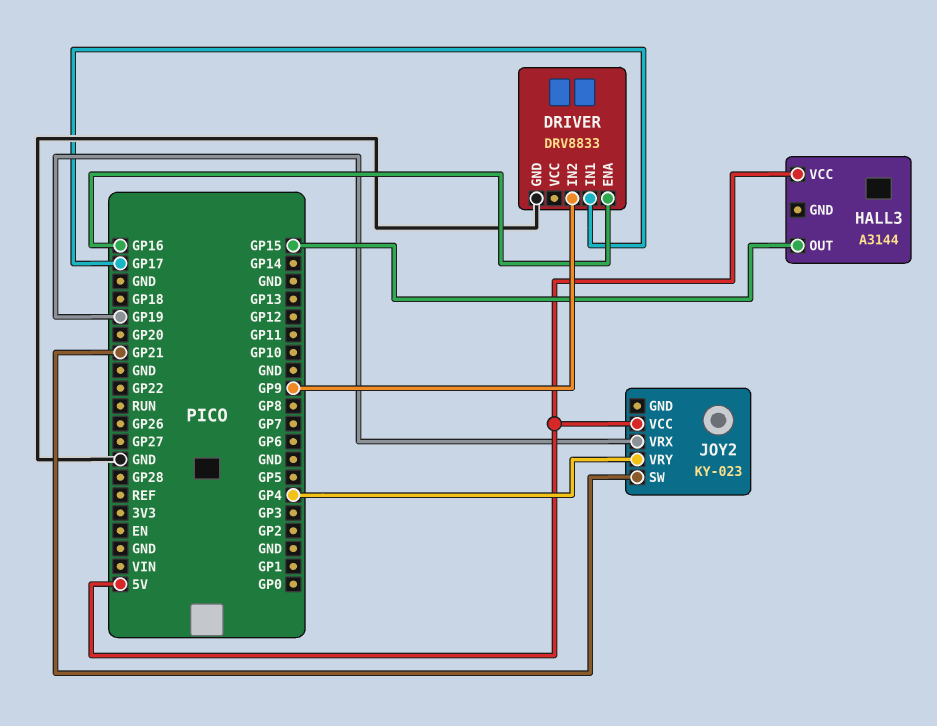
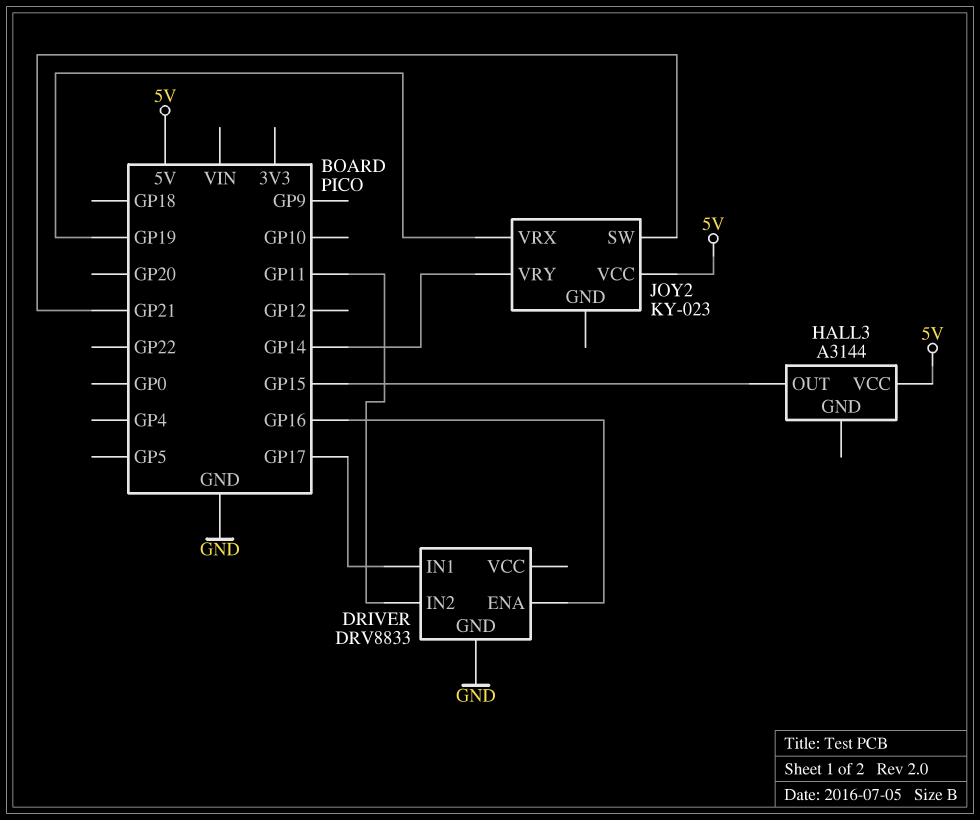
DRIVER pin IN2: GP9 -> GP11
JOY2 pin VRY: GP4 -> GP14

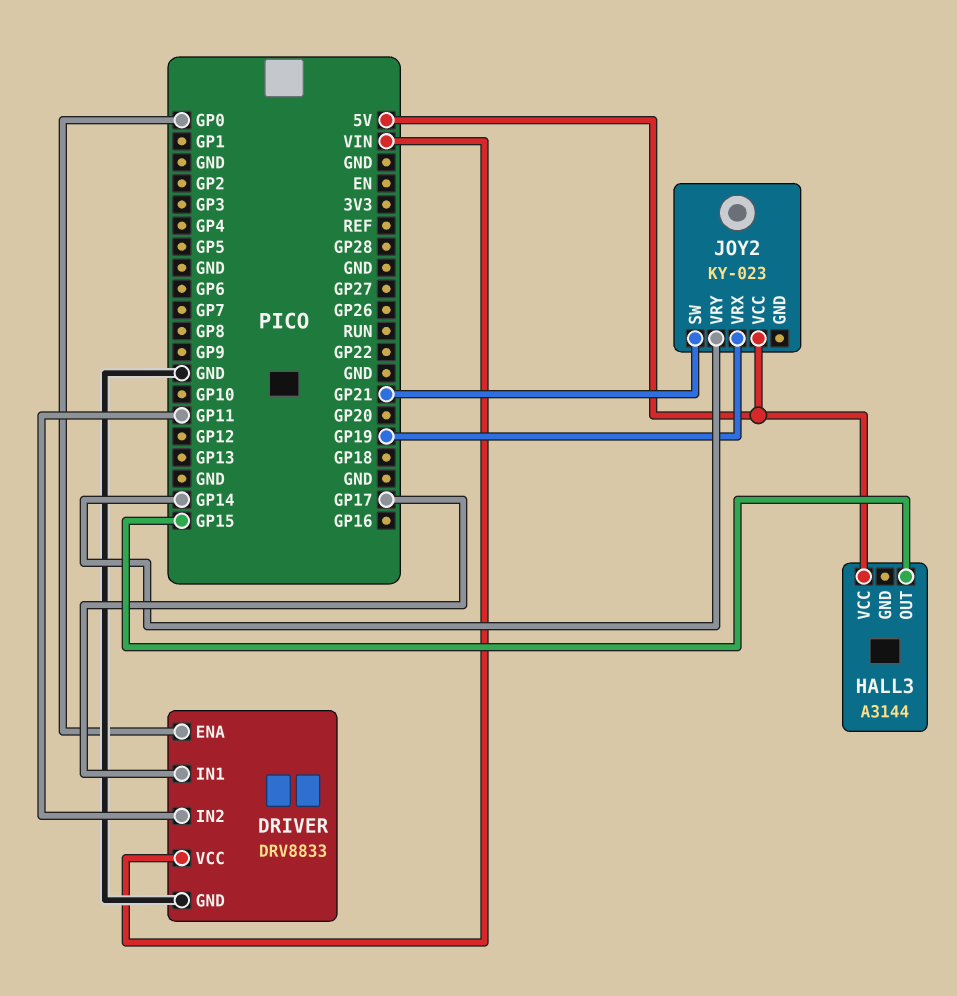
DRIVER pin ENA: GP16 -> GP0
DRIVER pin VCC: none -> VIN

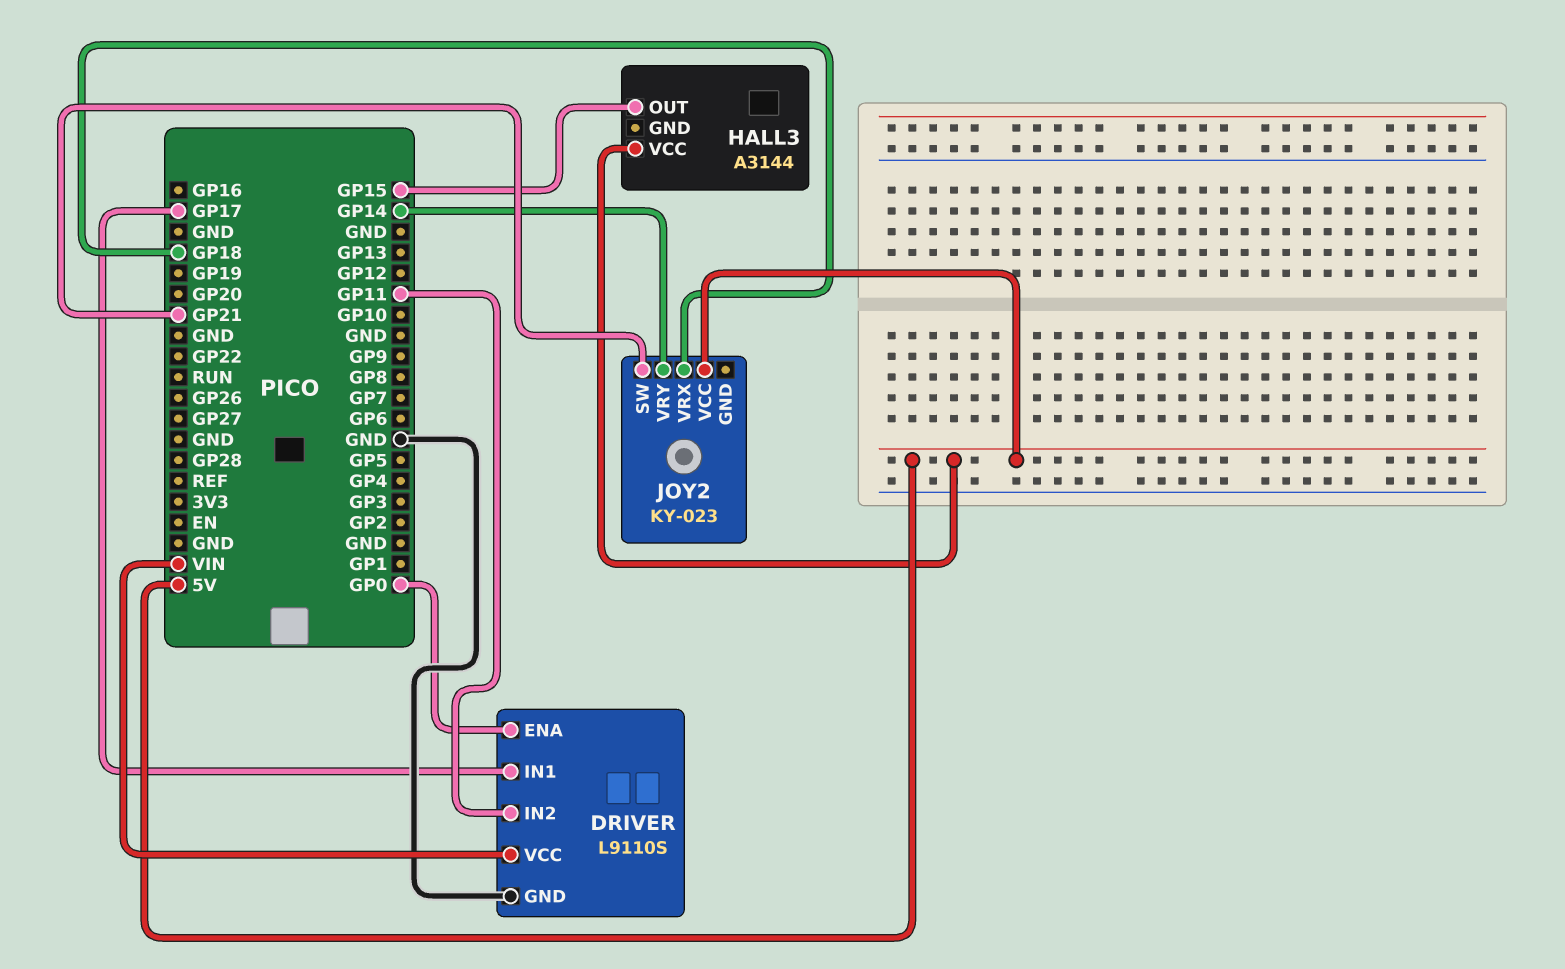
DRIVER: DRV8833 -> L9110S
JOY2 pin VRX: GP19 -> GP18

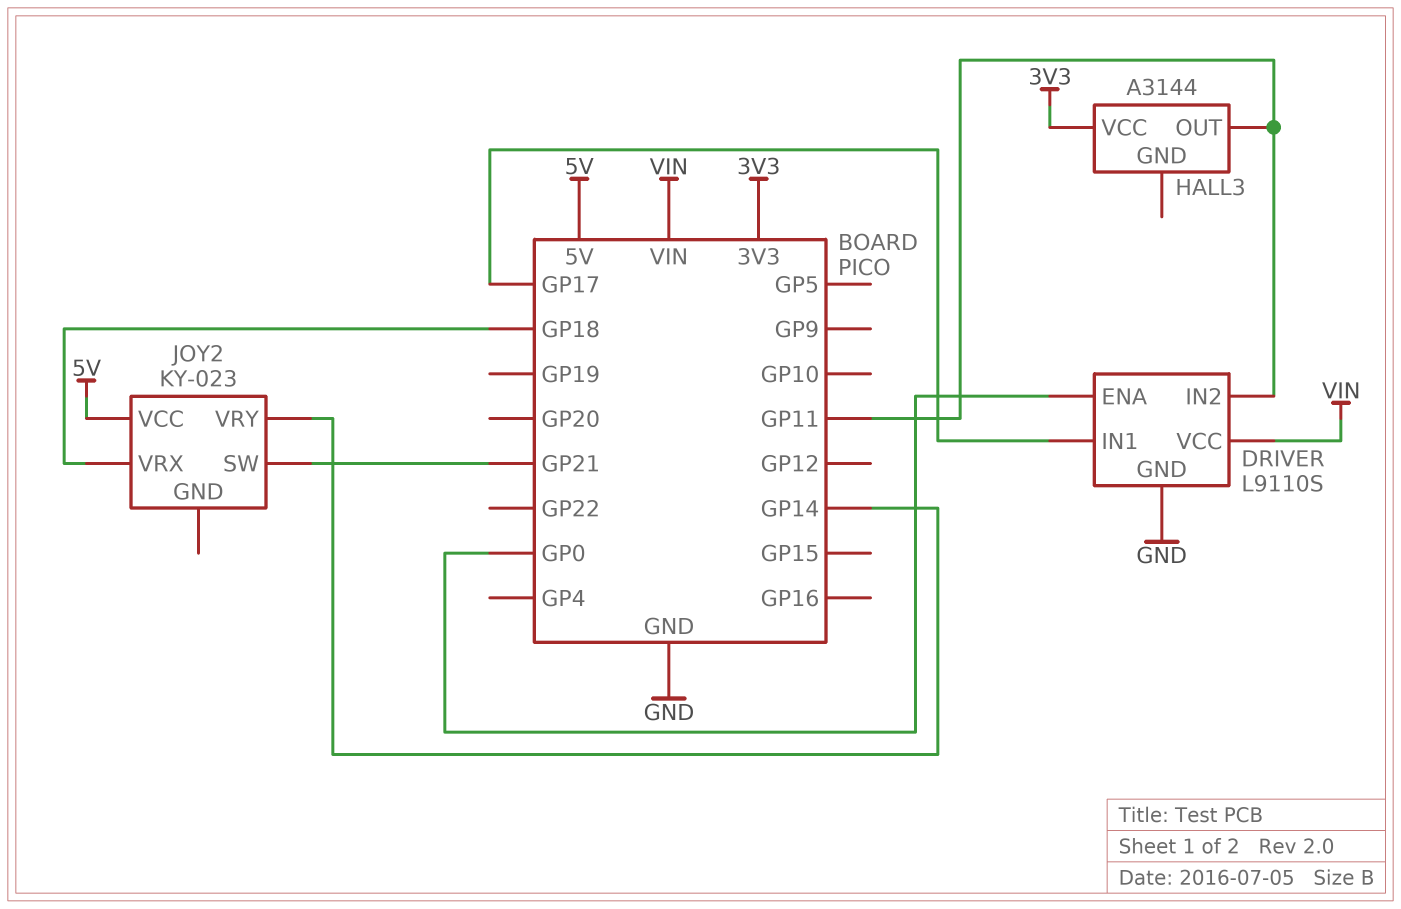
HALL3 pin OUT: GP15 -> GP11
HALL3 pin VCC: 5V -> 3V3

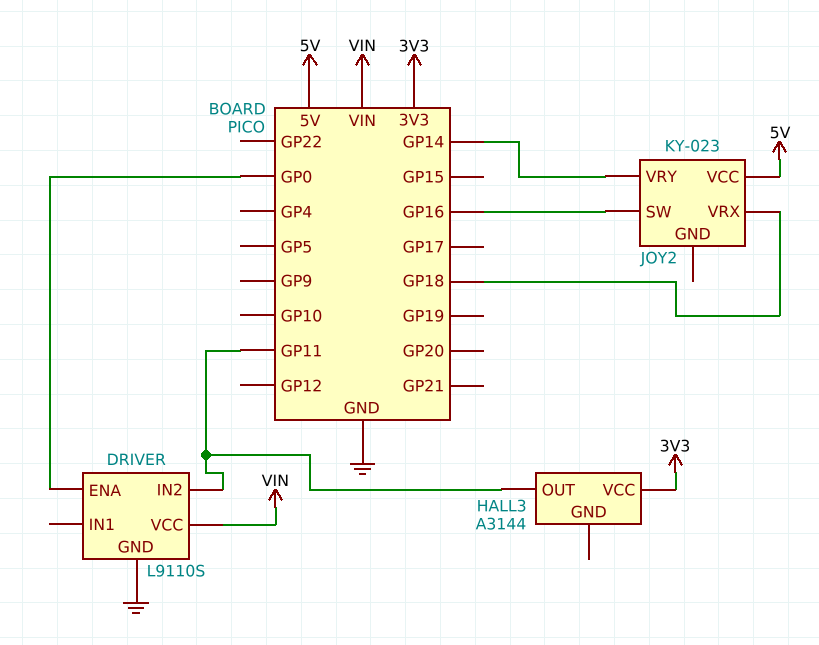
DRIVER pin IN1: GP17 -> none
JOY2 pin SW: GP21 -> GP16

